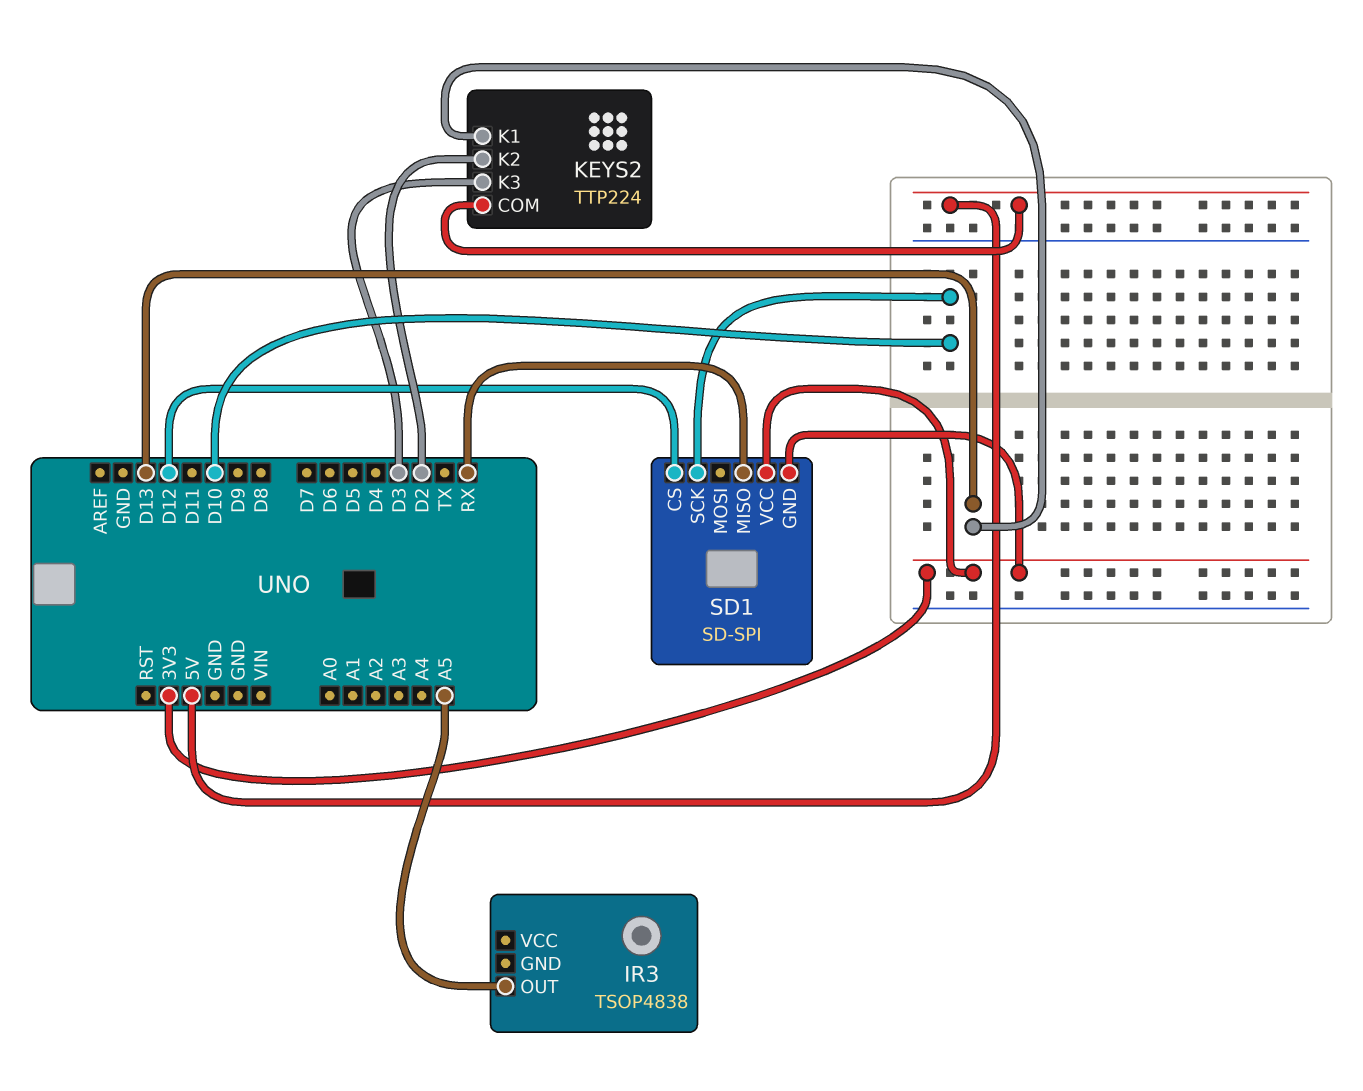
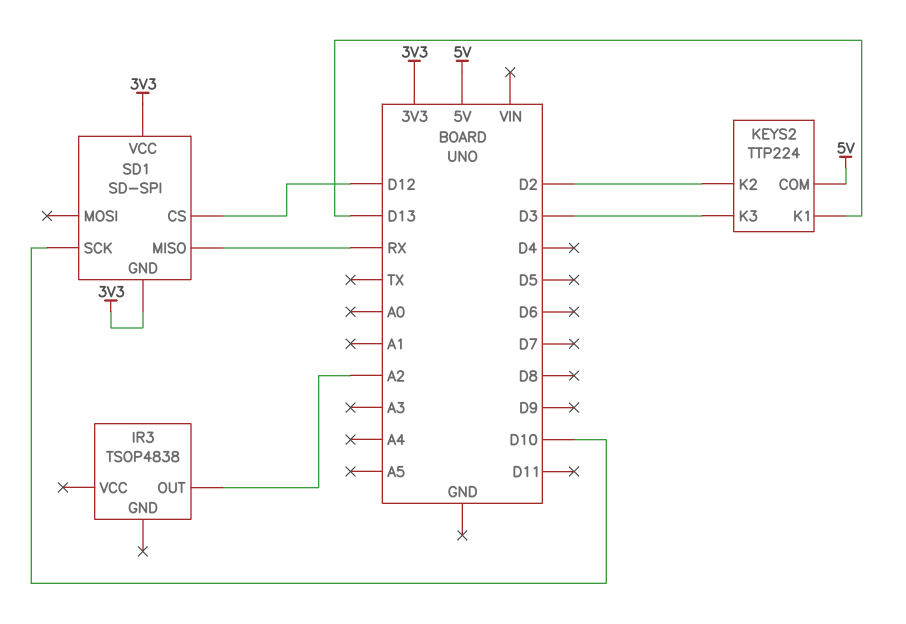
IR3 pin OUT: A5 -> A2

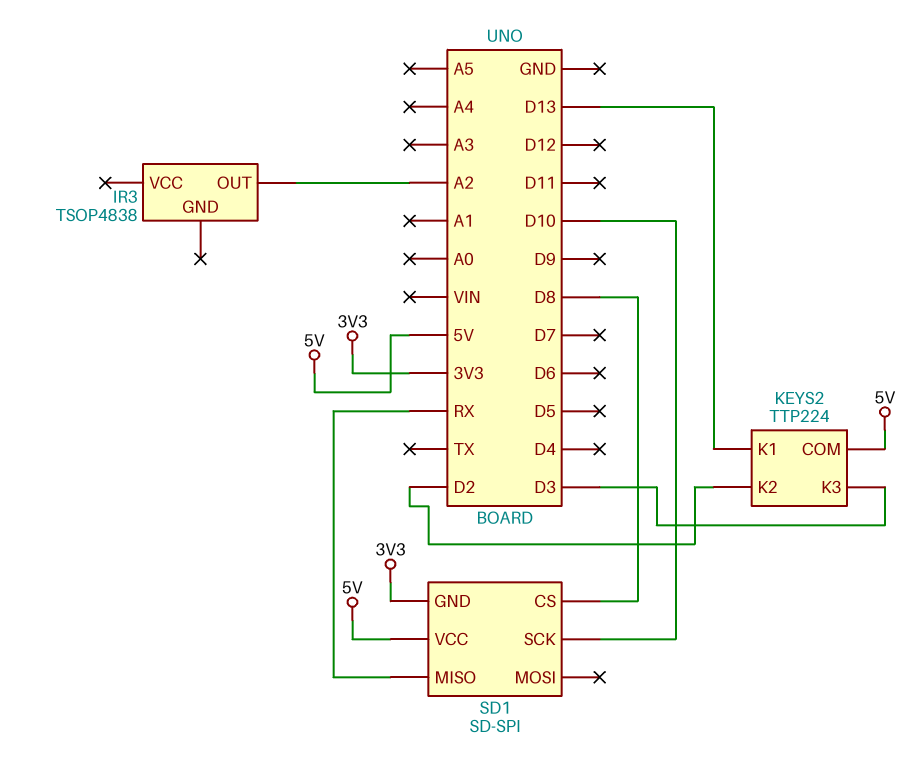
SD1 pin CS: D12 -> D8
SD1 pin VCC: 3V3 -> 5V

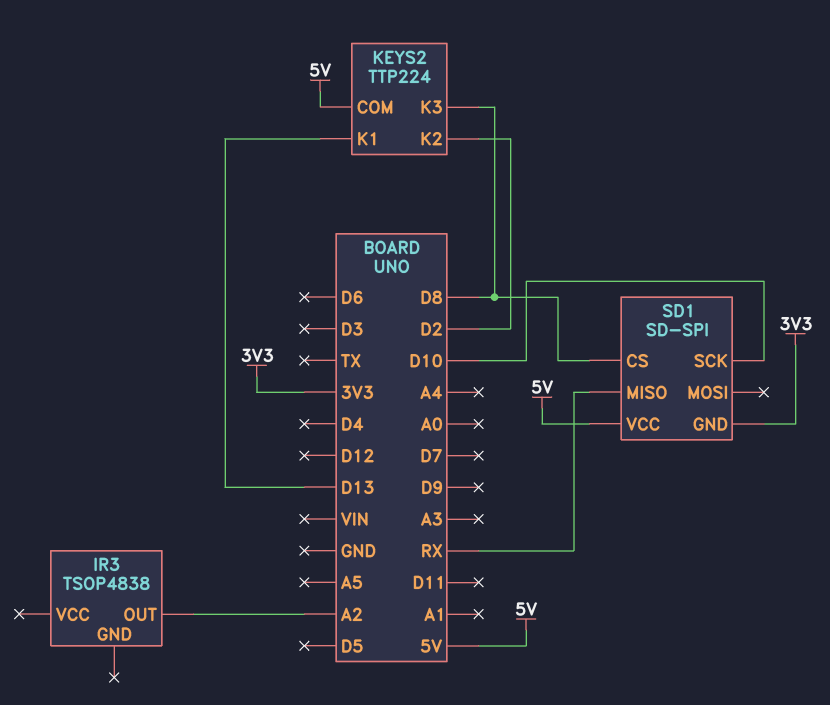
KEYS2 pin K3: D3 -> D8

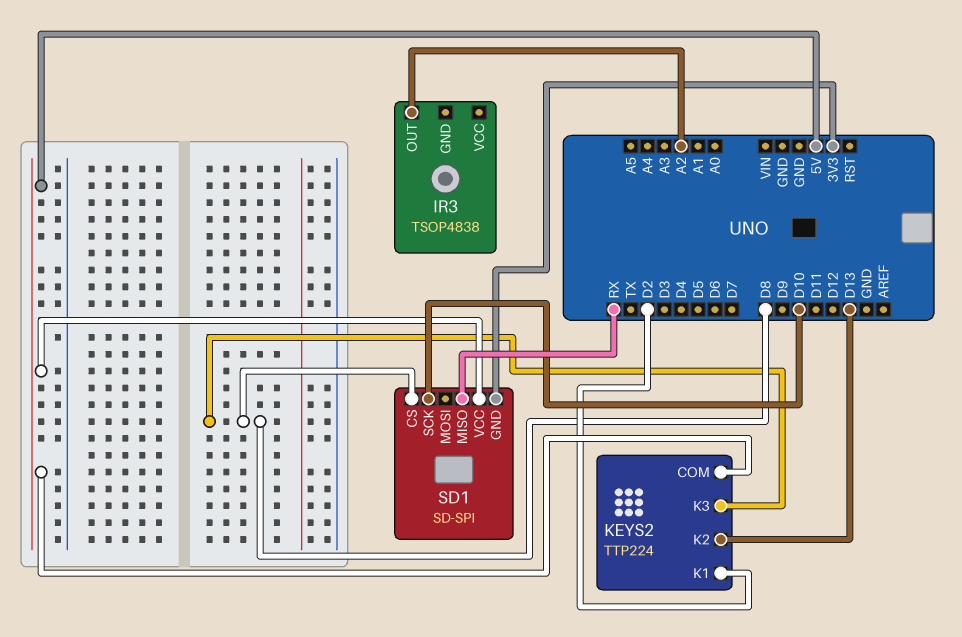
KEYS2 pin K1: D13 -> D2
KEYS2 pin K2: D2 -> D13

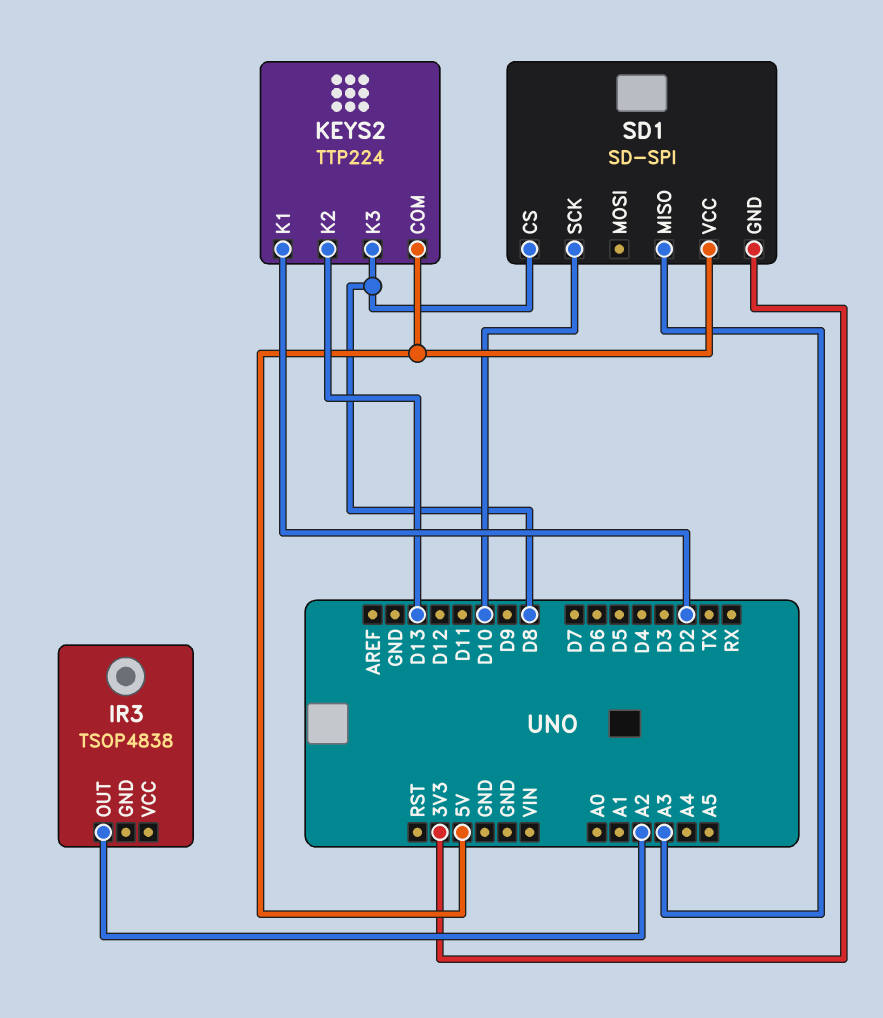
SD1 pin MISO: RX -> A3

